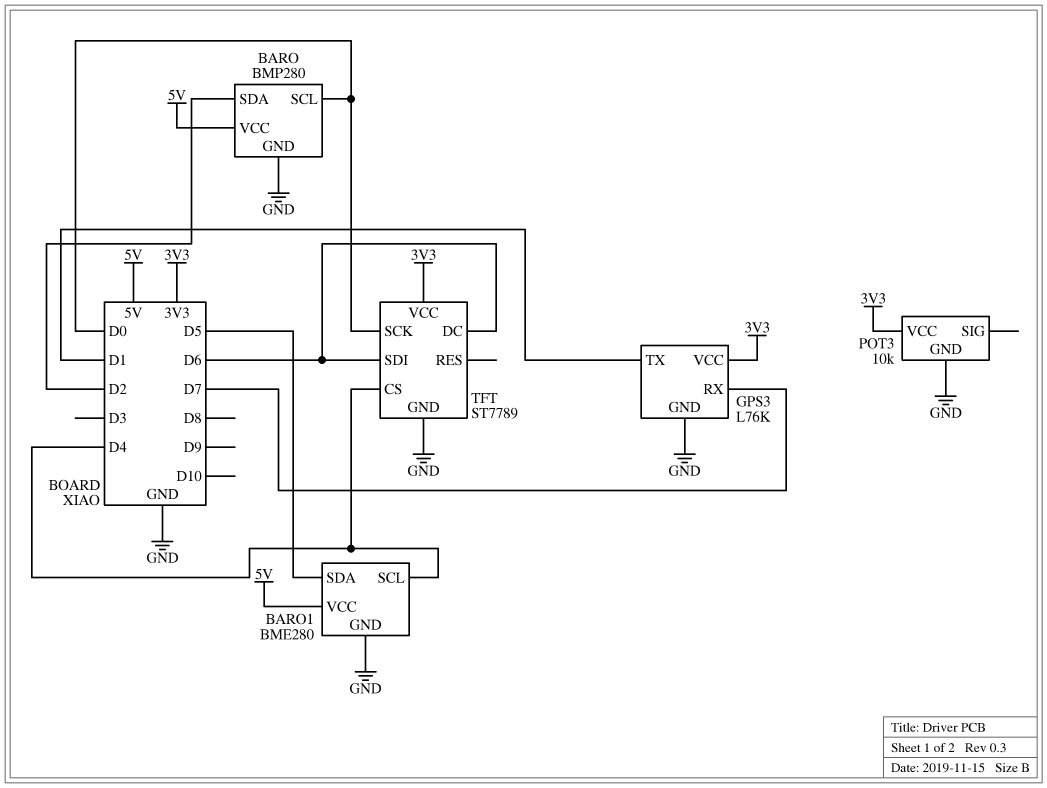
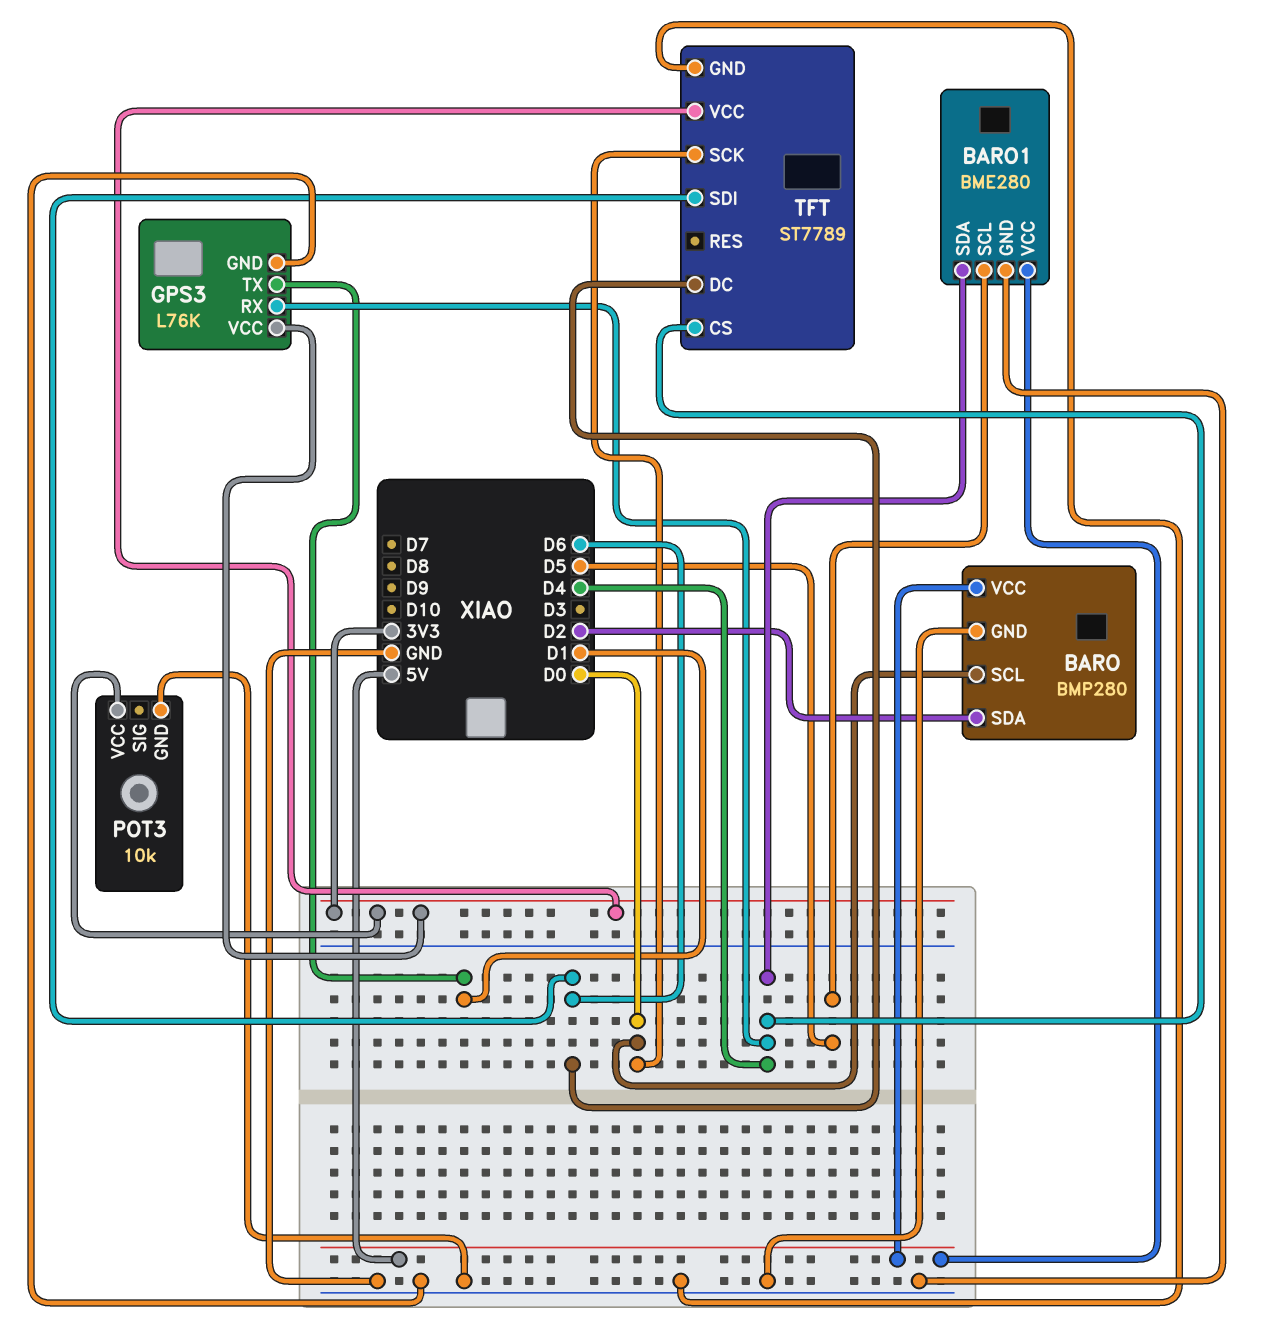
BARO1 pin SCL: D4 -> D5
BARO1 pin SDA: D5 -> D4
GPS3 pin RX: D7 -> D4

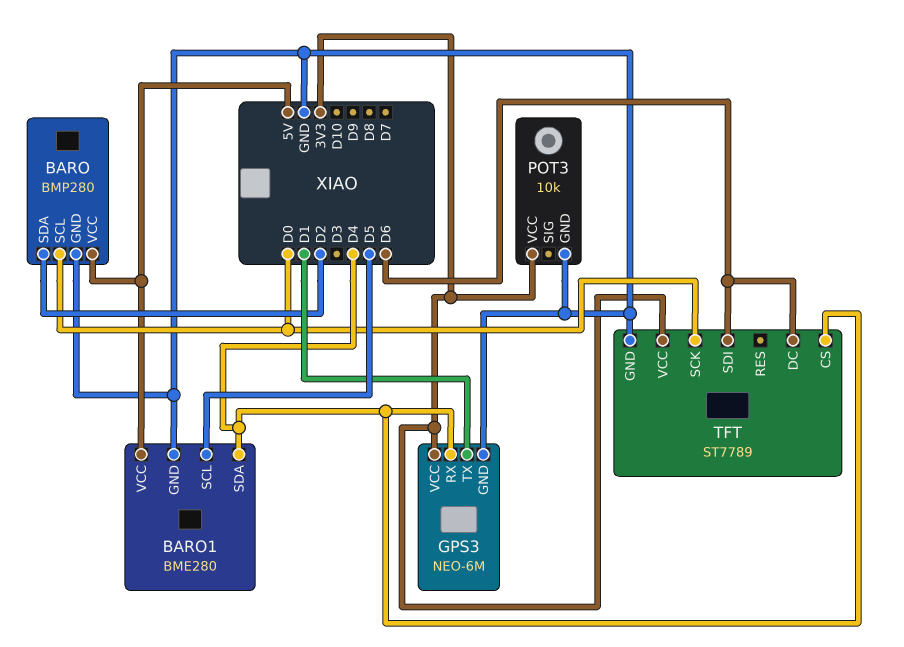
GPS3: L76K -> NEO-6M

